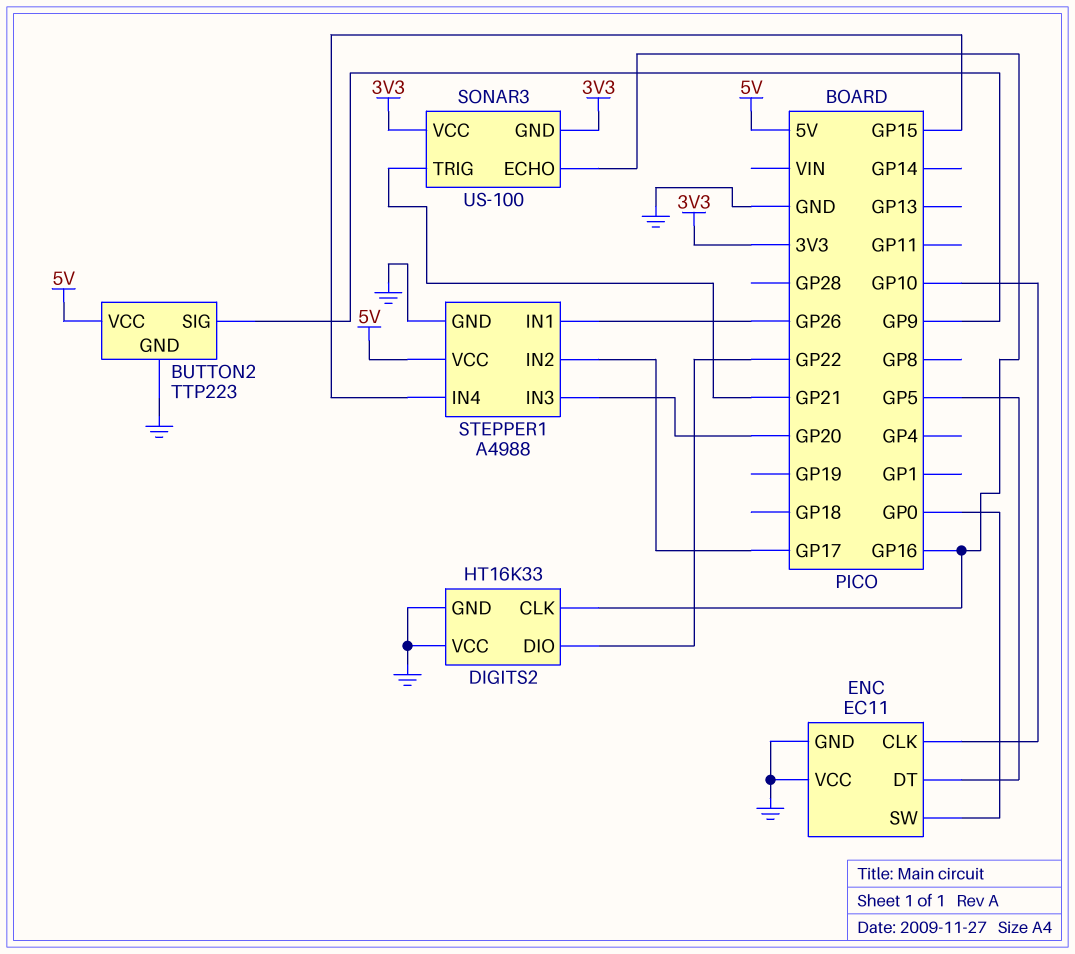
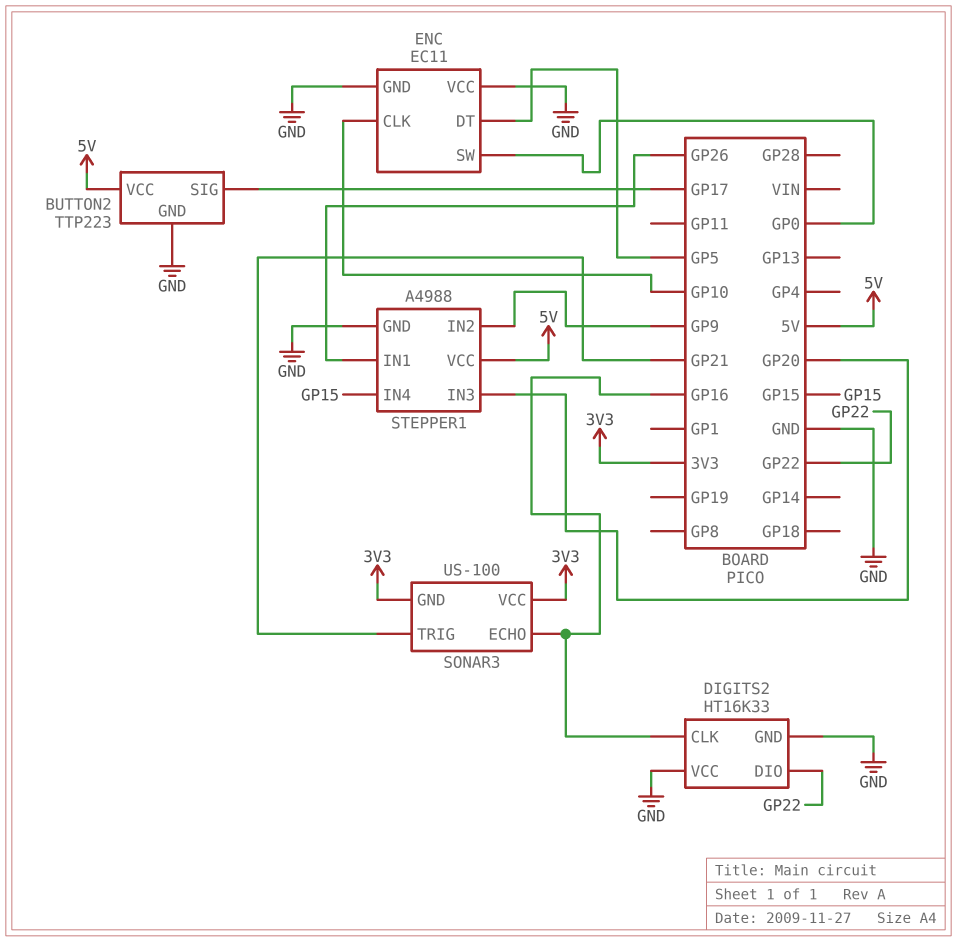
BUTTON2 pin SIG: GP9 -> GP17
STEPPER1 pin IN2: GP17 -> GP9

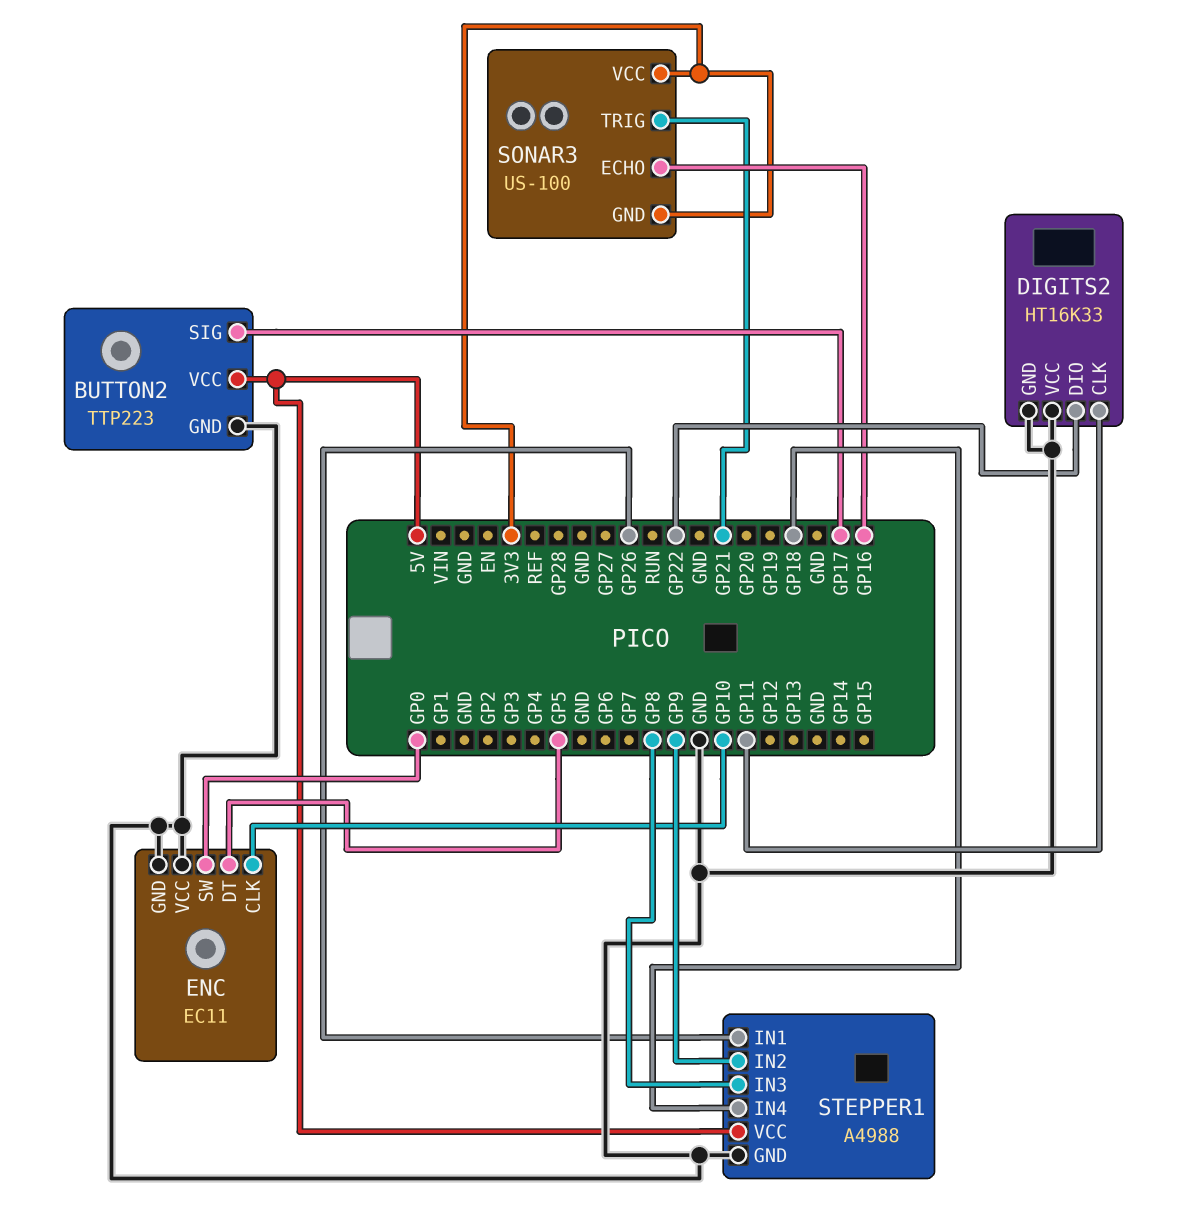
DIGITS2 pin CLK: GP16 -> GP11
STEPPER1 pin IN3: GP20 -> GP8
STEPPER1 pin IN4: GP15 -> GP18

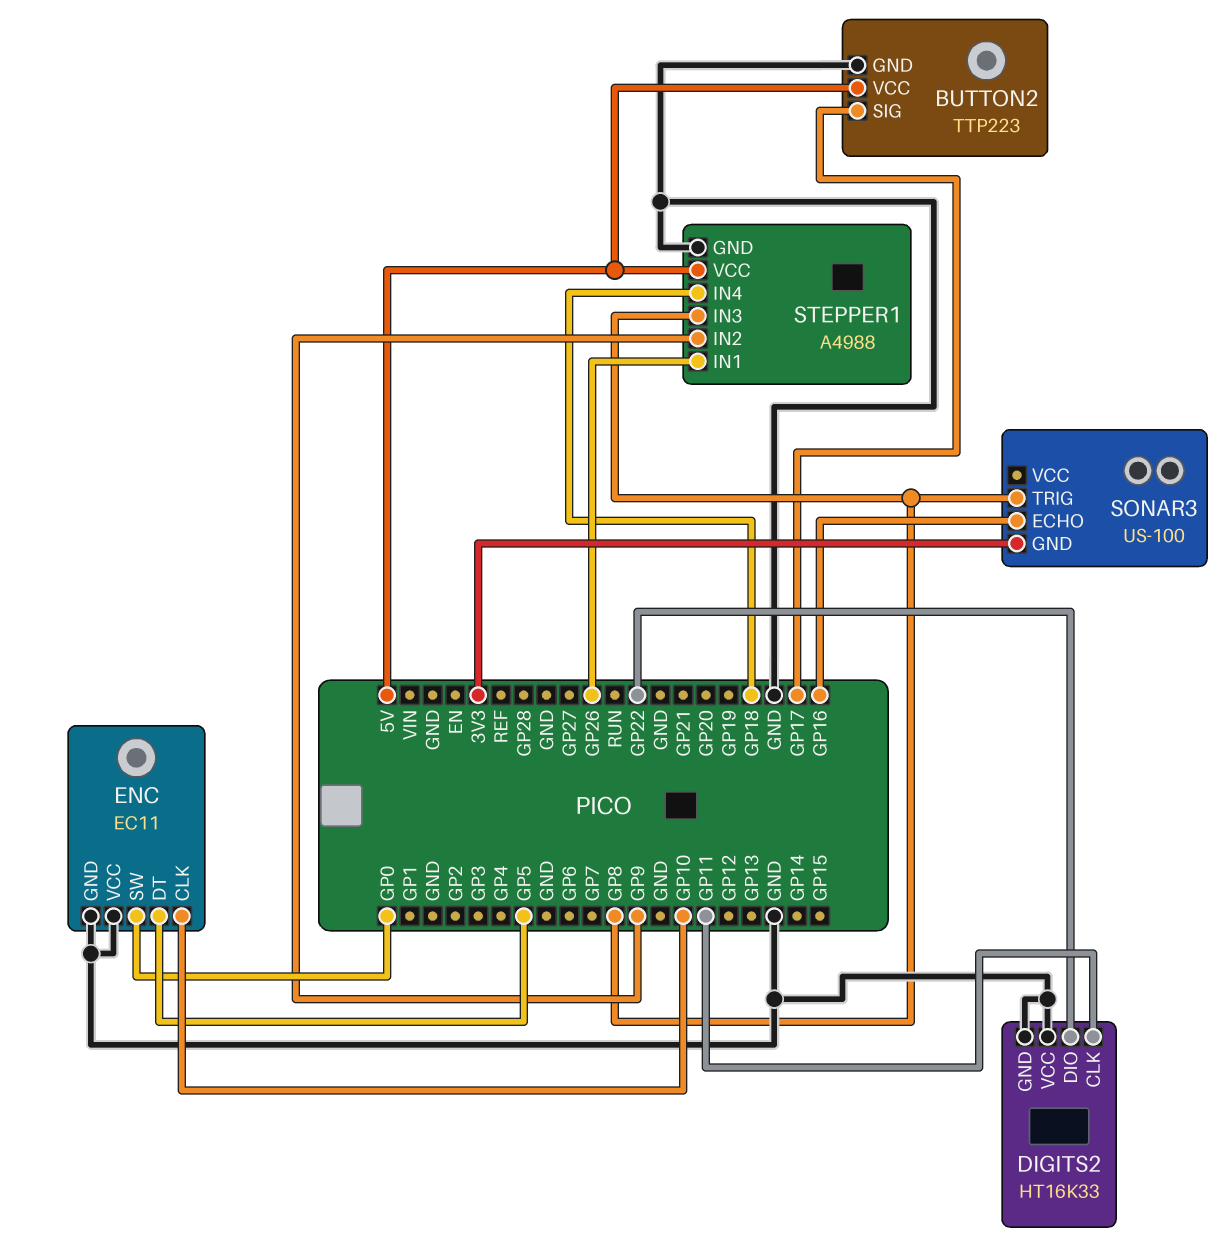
SONAR3 pin TRIG: GP21 -> GP8
SONAR3 pin VCC: 3V3 -> none

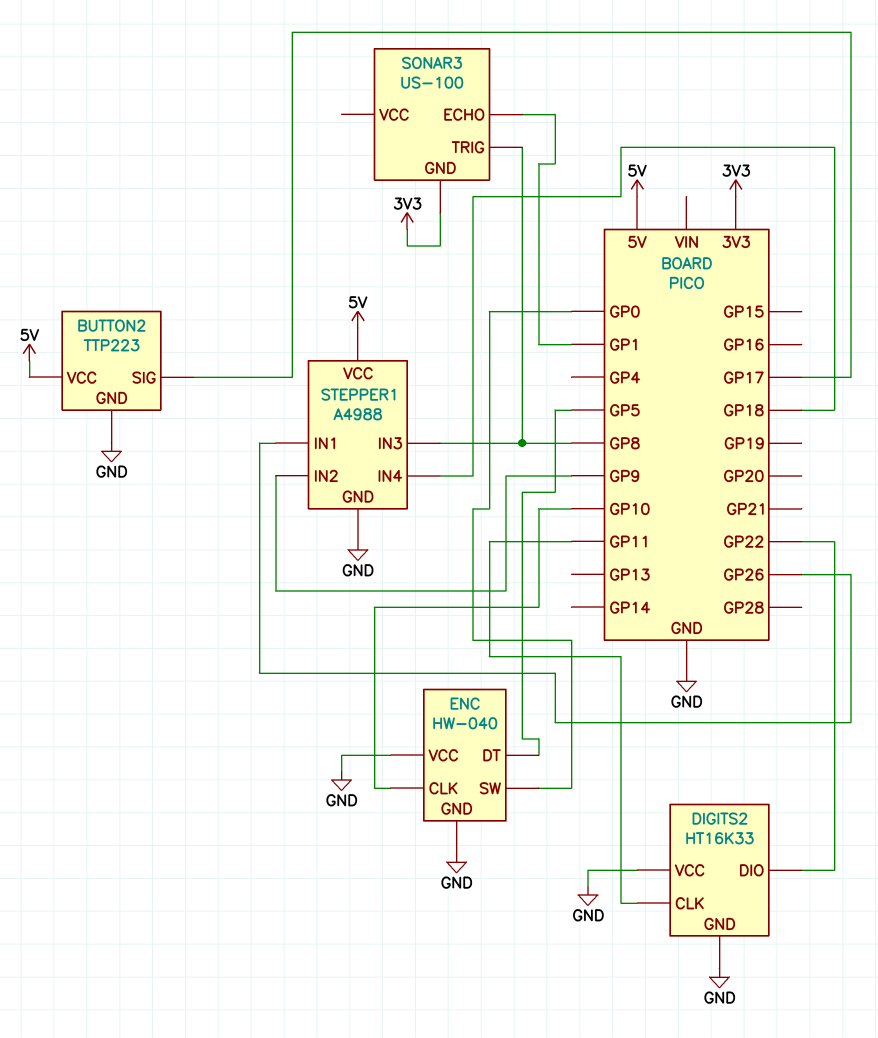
ENC: EC11 -> HW-040
SONAR3 pin ECHO: GP16 -> GP1

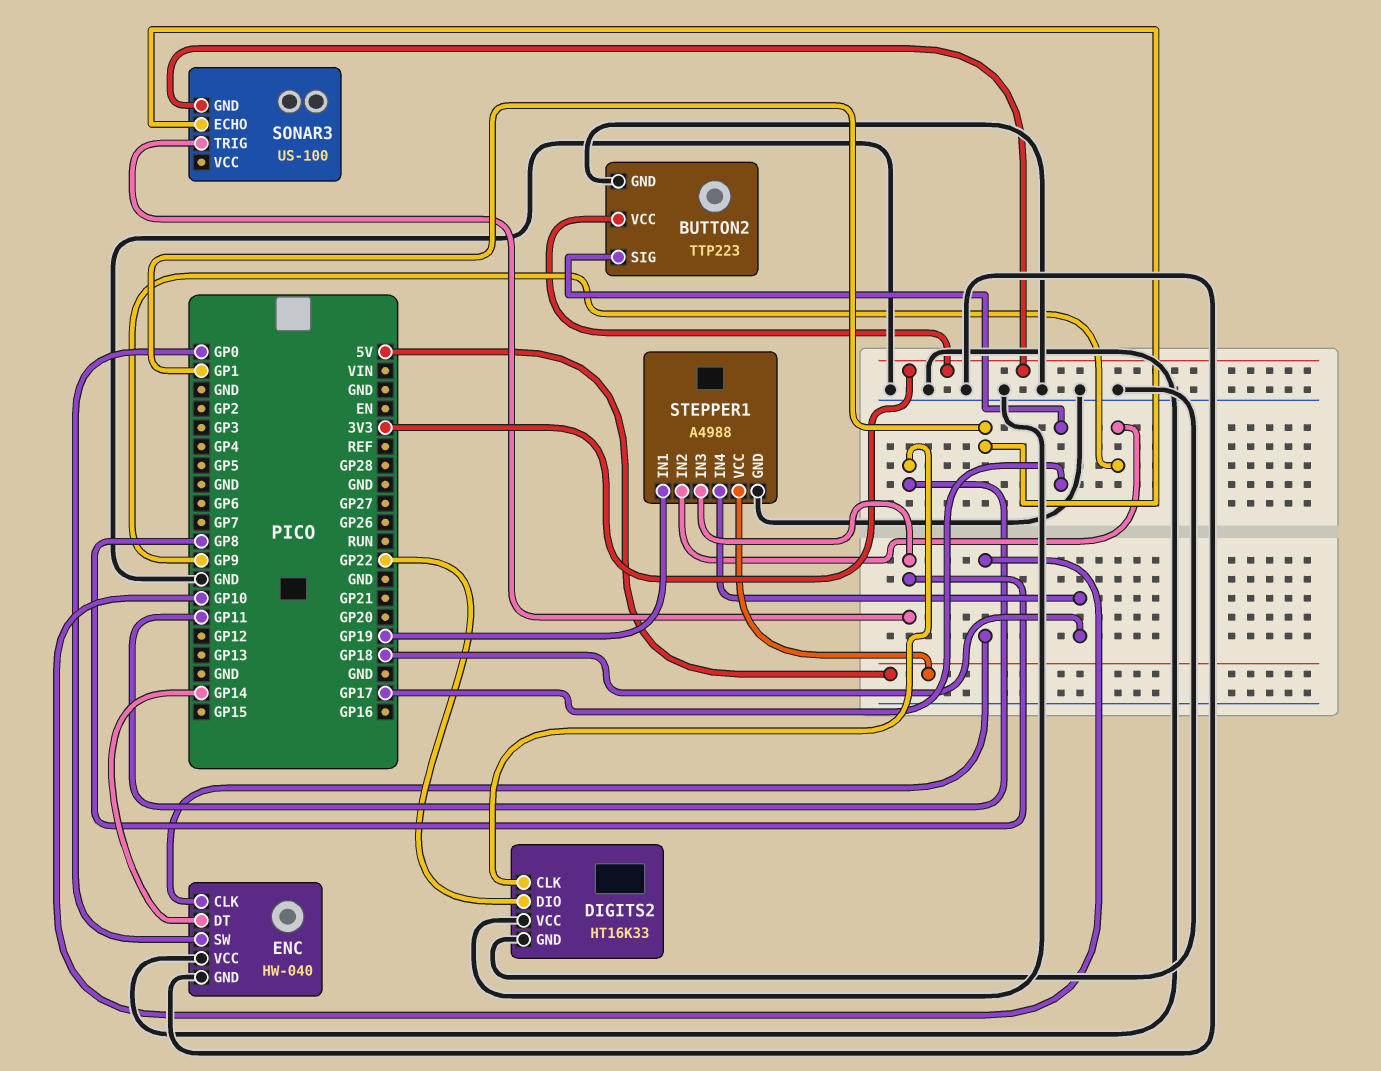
BUTTON2 pin VCC: 5V -> 3V3
ENC pin DT: GP5 -> GP14
STEPPER1 pin IN1: GP26 -> GP19

